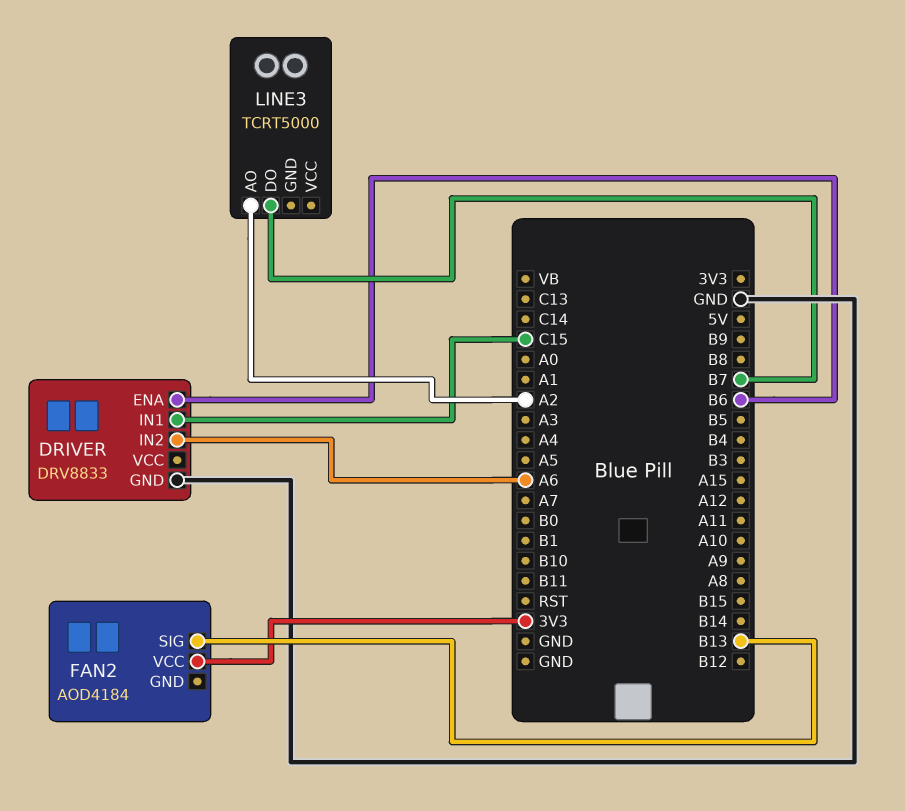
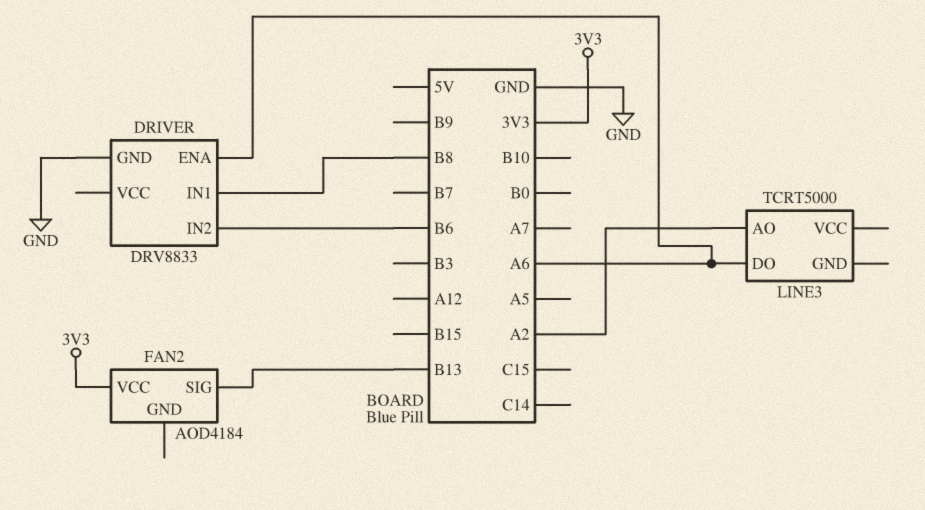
DRIVER pin ENA: B6 -> A6
DRIVER pin IN1: C15 -> B8
DRIVER pin IN2: A6 -> B6
LINE3 pin DO: B7 -> A6

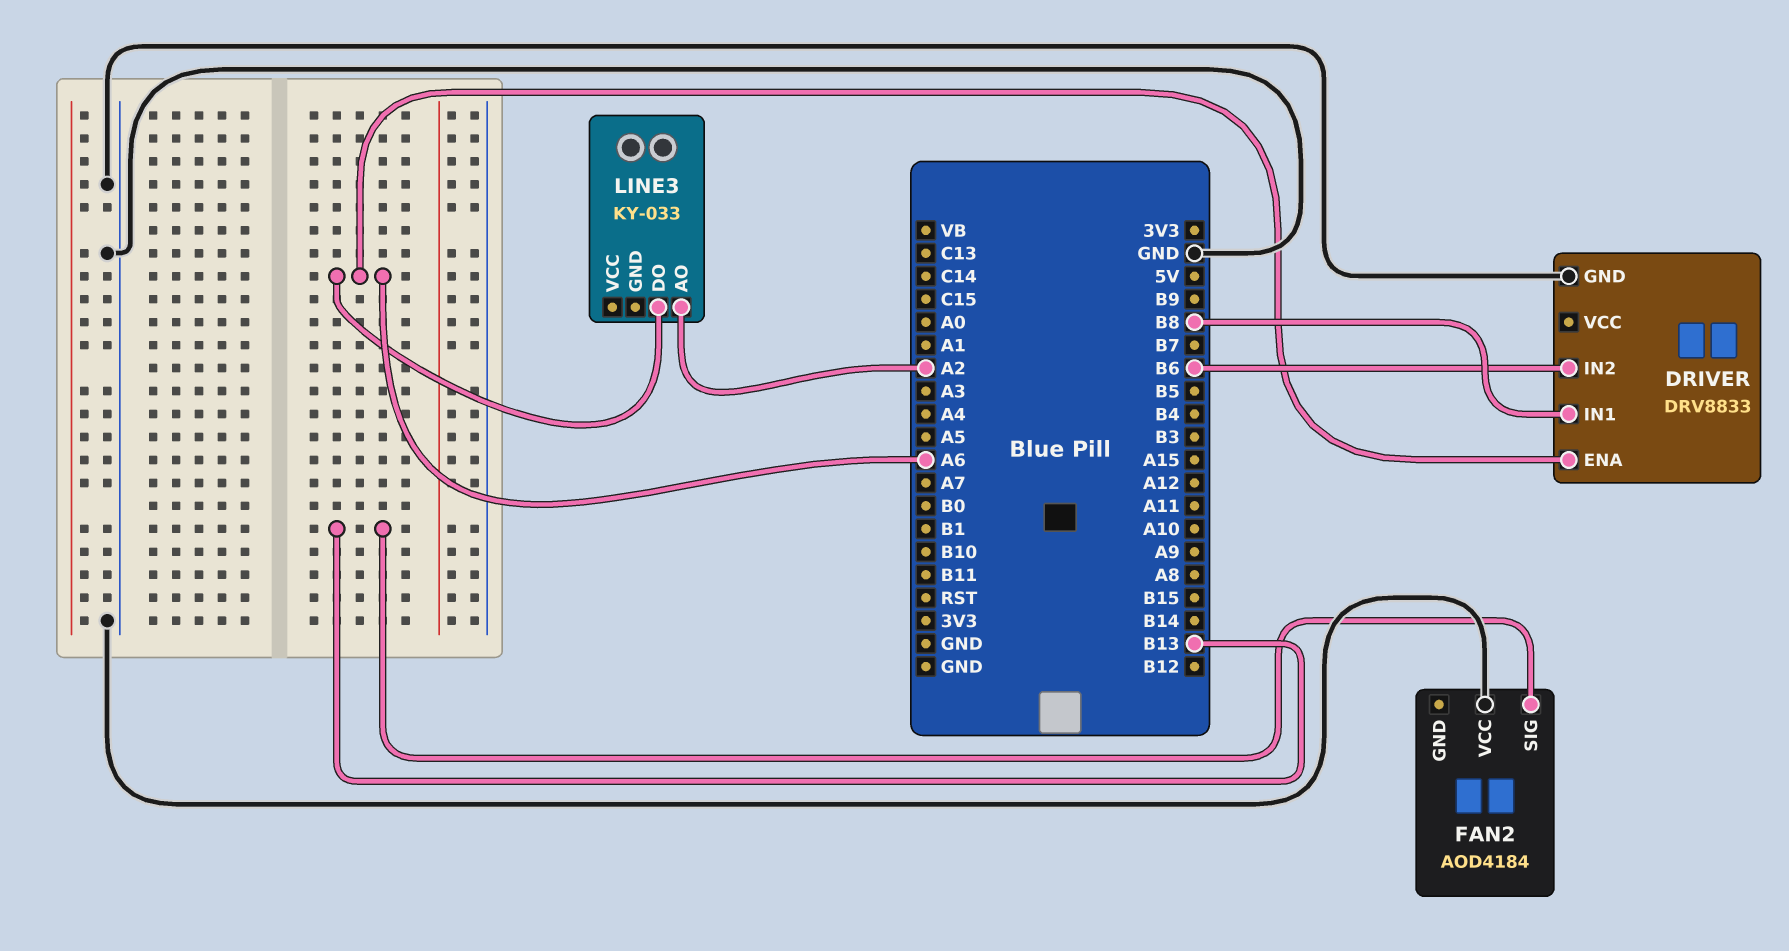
FAN2 pin VCC: 3V3 -> GND
LINE3: TCRT5000 -> KY-033

